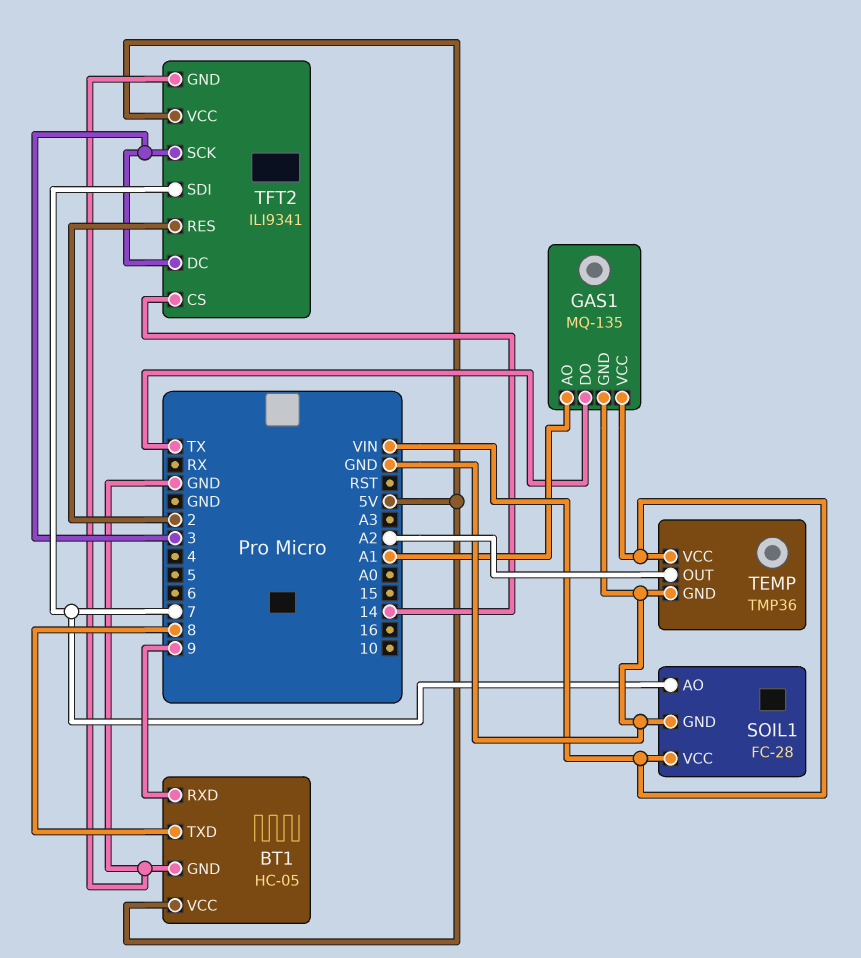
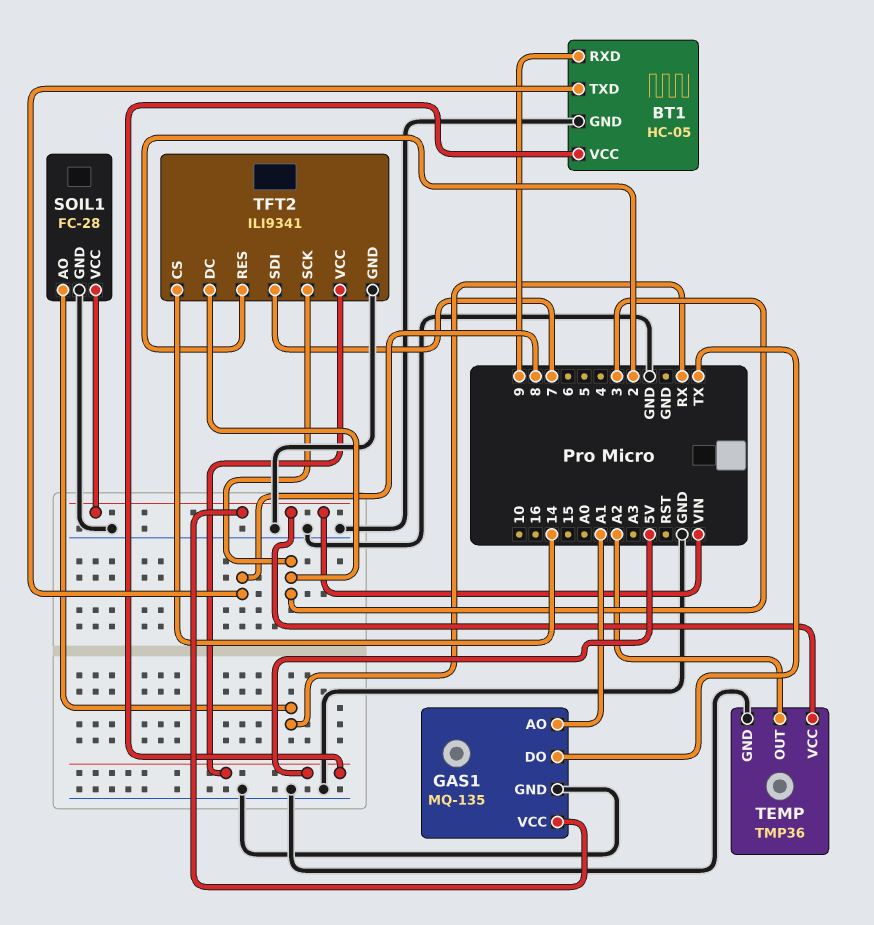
SOIL1 pin AO: 7 -> RX

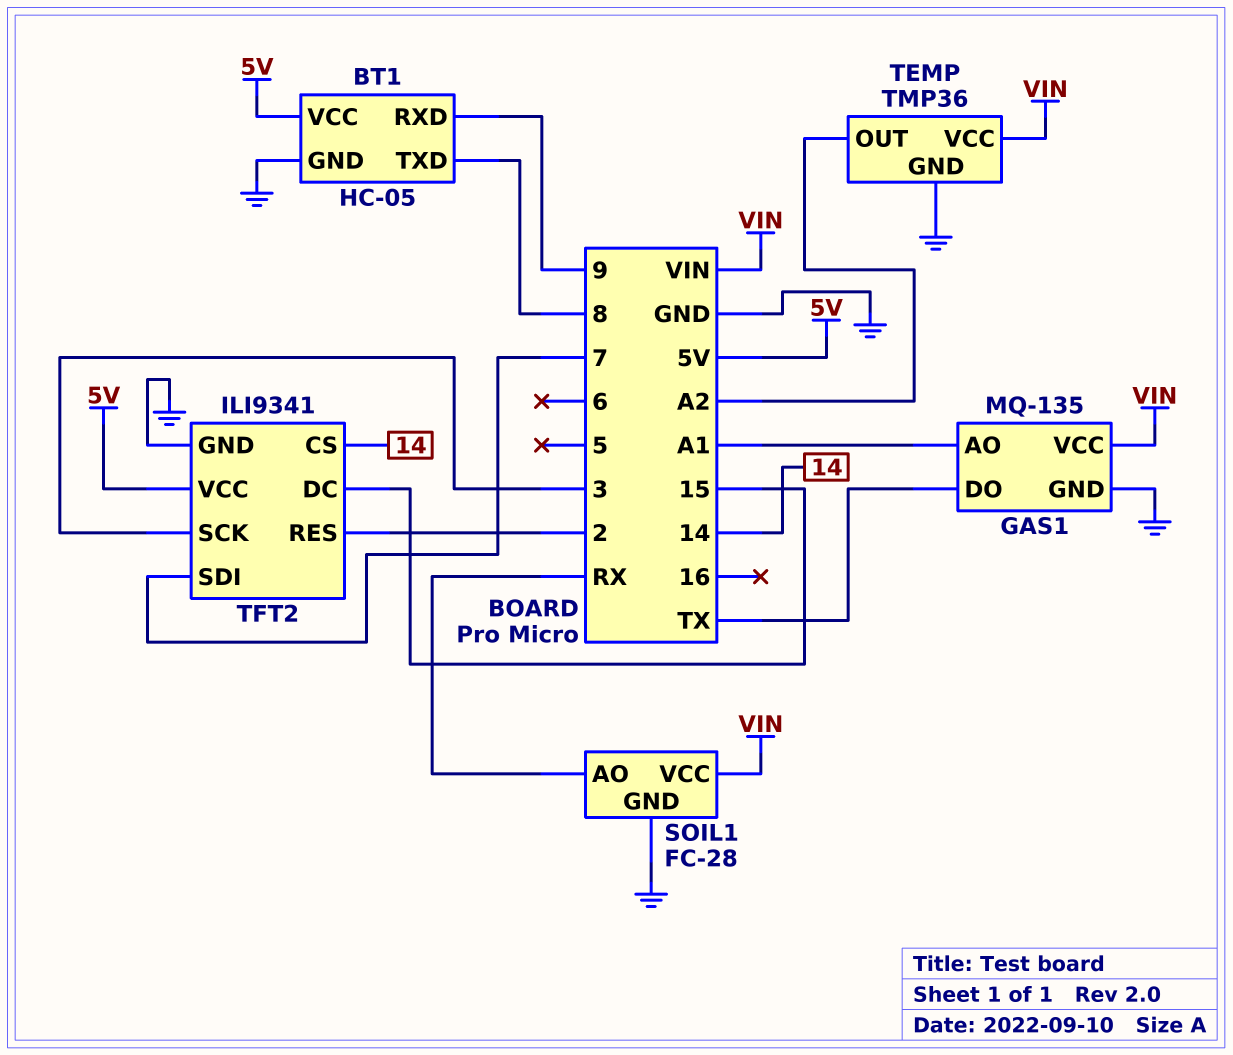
TFT2 pin DC: 3 -> 15

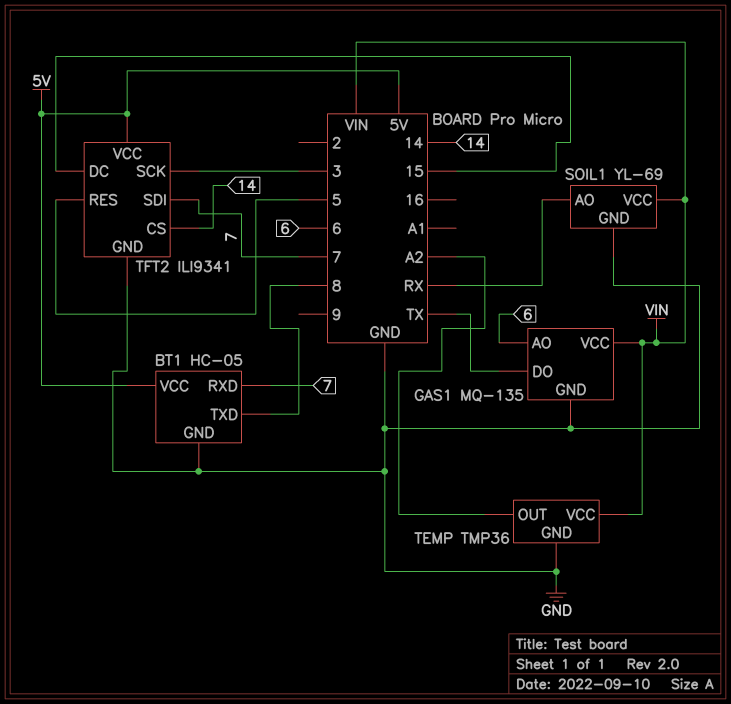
BT1 pin RXD: 9 -> 7
GAS1 pin AO: A1 -> 6
SOIL1: FC-28 -> YL-69
TFT2 pin RES: 2 -> 5

